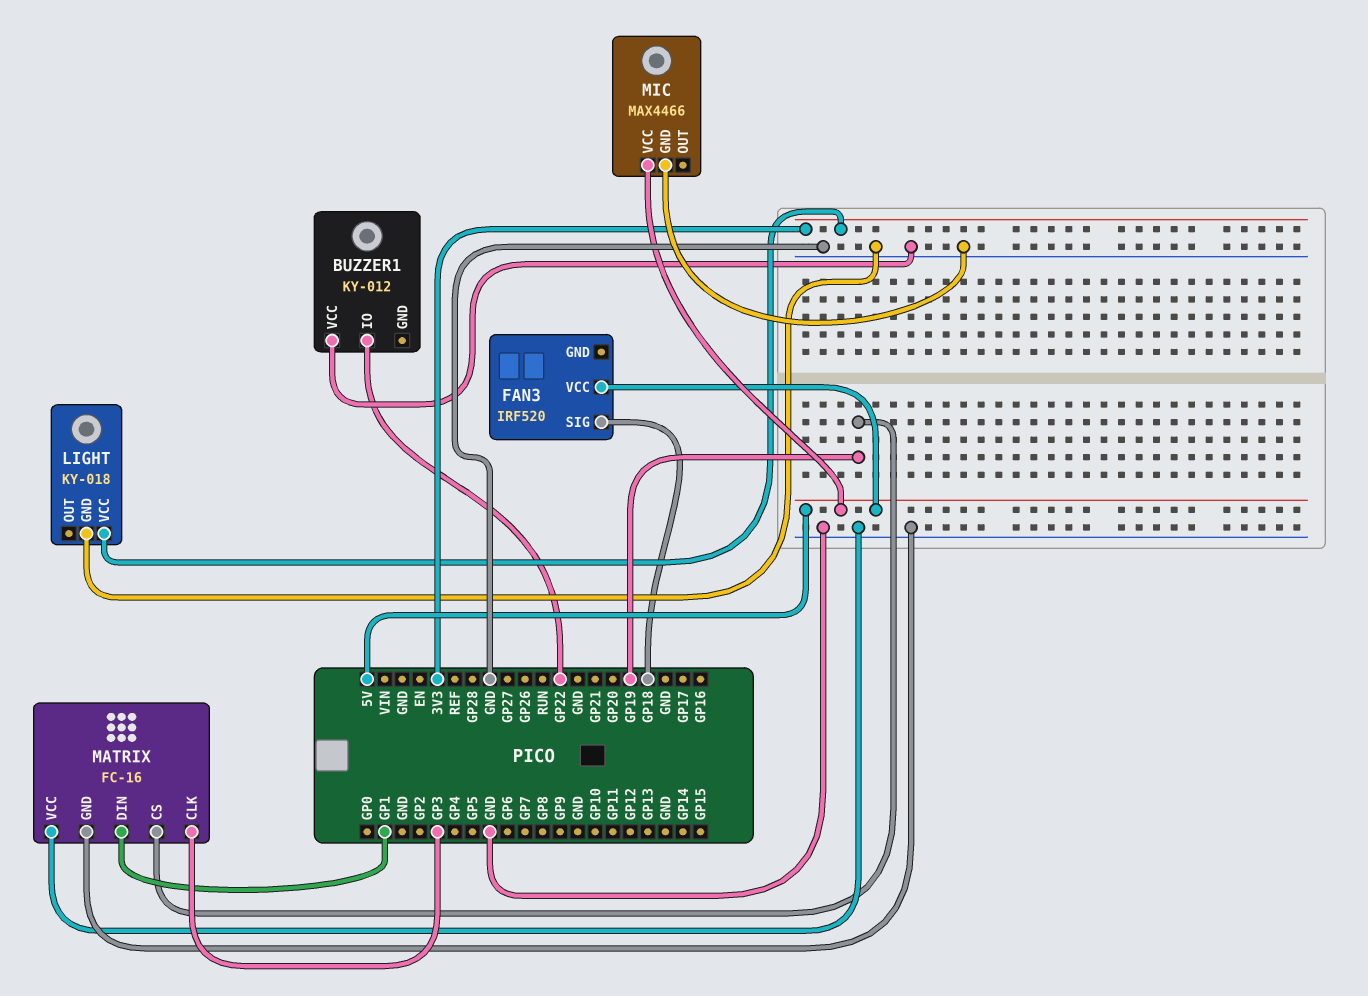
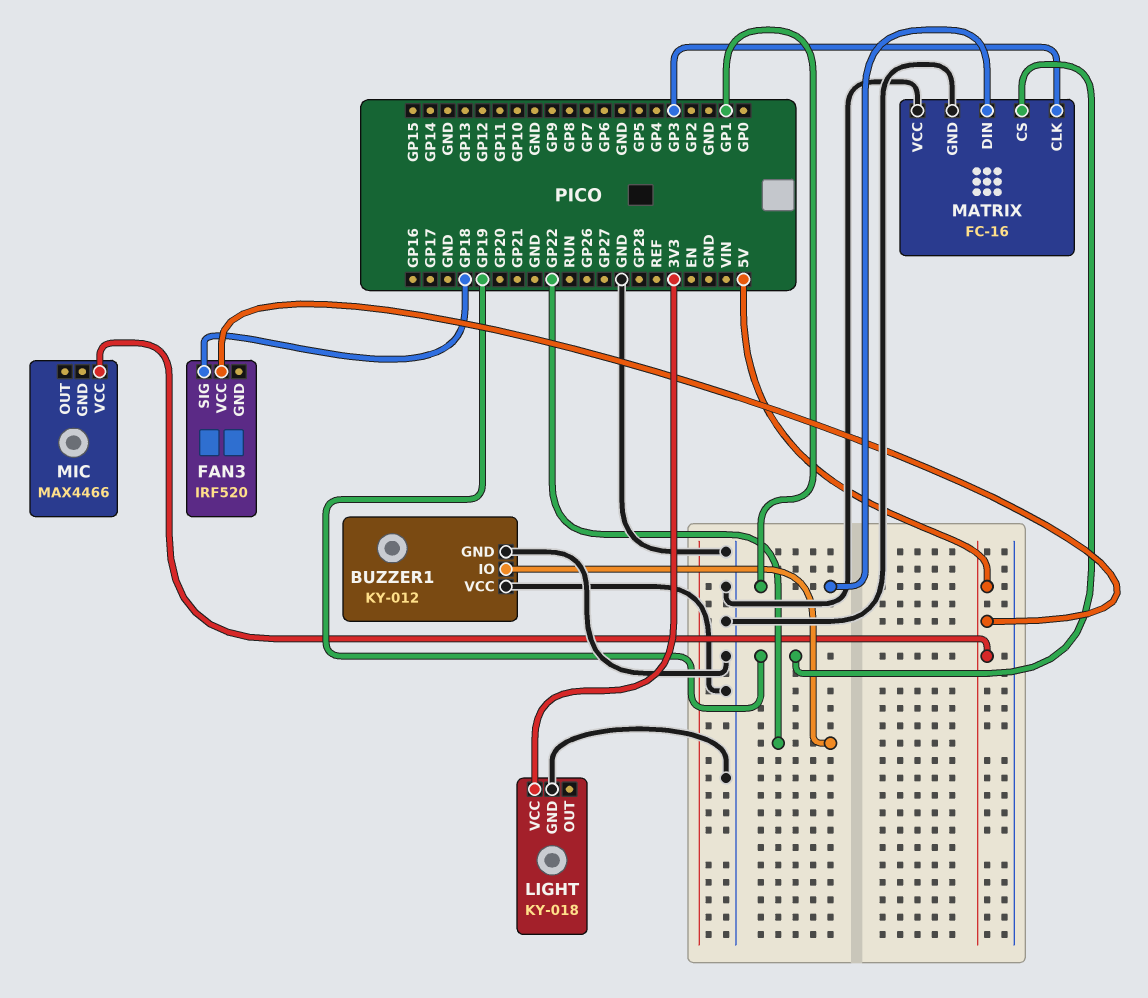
BUZZER1 pin GND: none -> GND
MIC pin GND: GND -> none

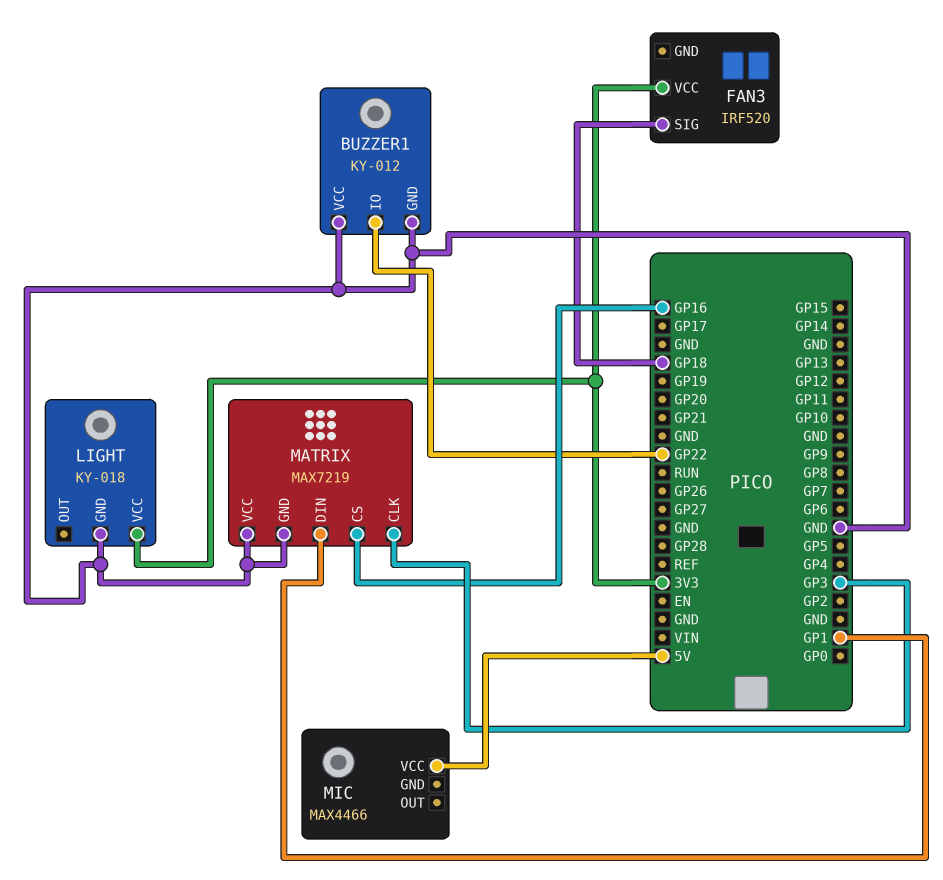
FAN3 pin VCC: 5V -> 3V3
MATRIX: FC-16 -> MAX7219
MATRIX pin CS: GP19 -> GP16

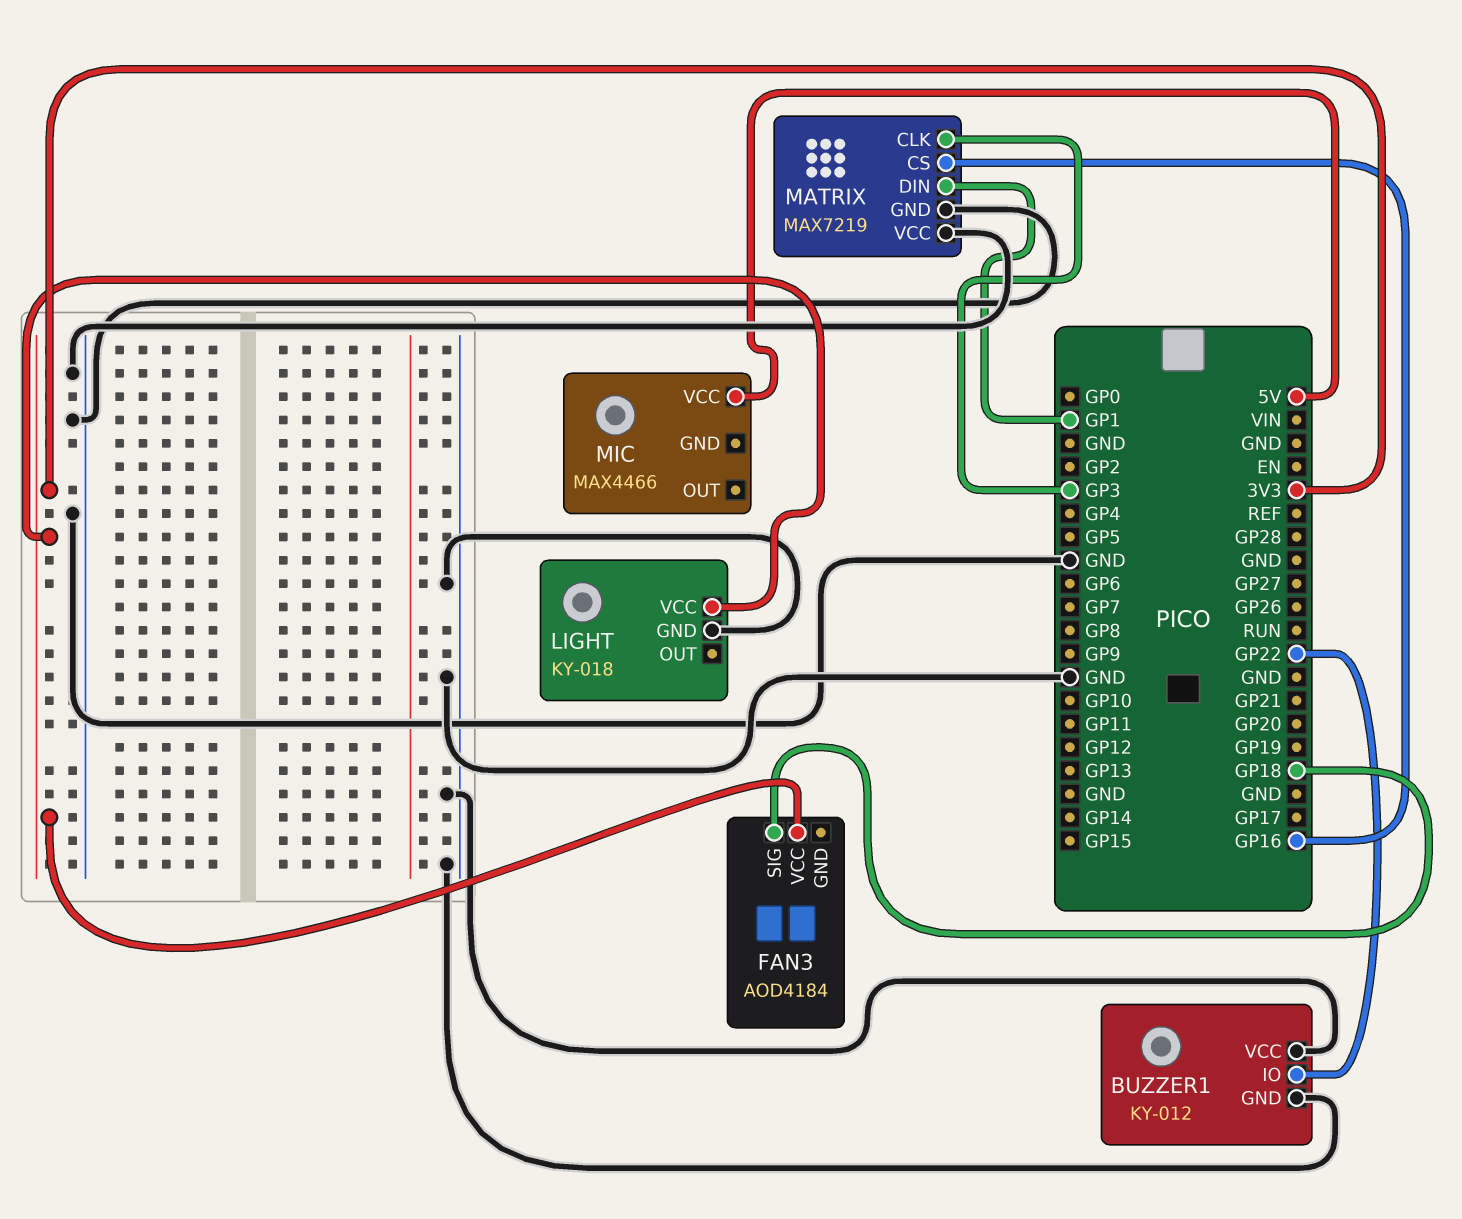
FAN3: IRF520 -> AOD4184

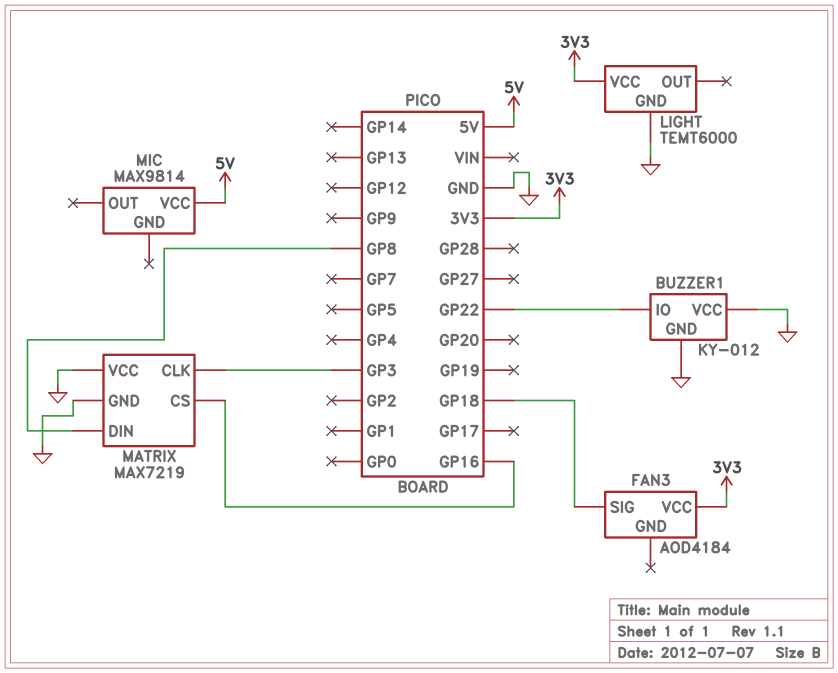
LIGHT: KY-018 -> TEMT6000
MATRIX pin DIN: GP1 -> GP8
MIC: MAX4466 -> MAX9814

